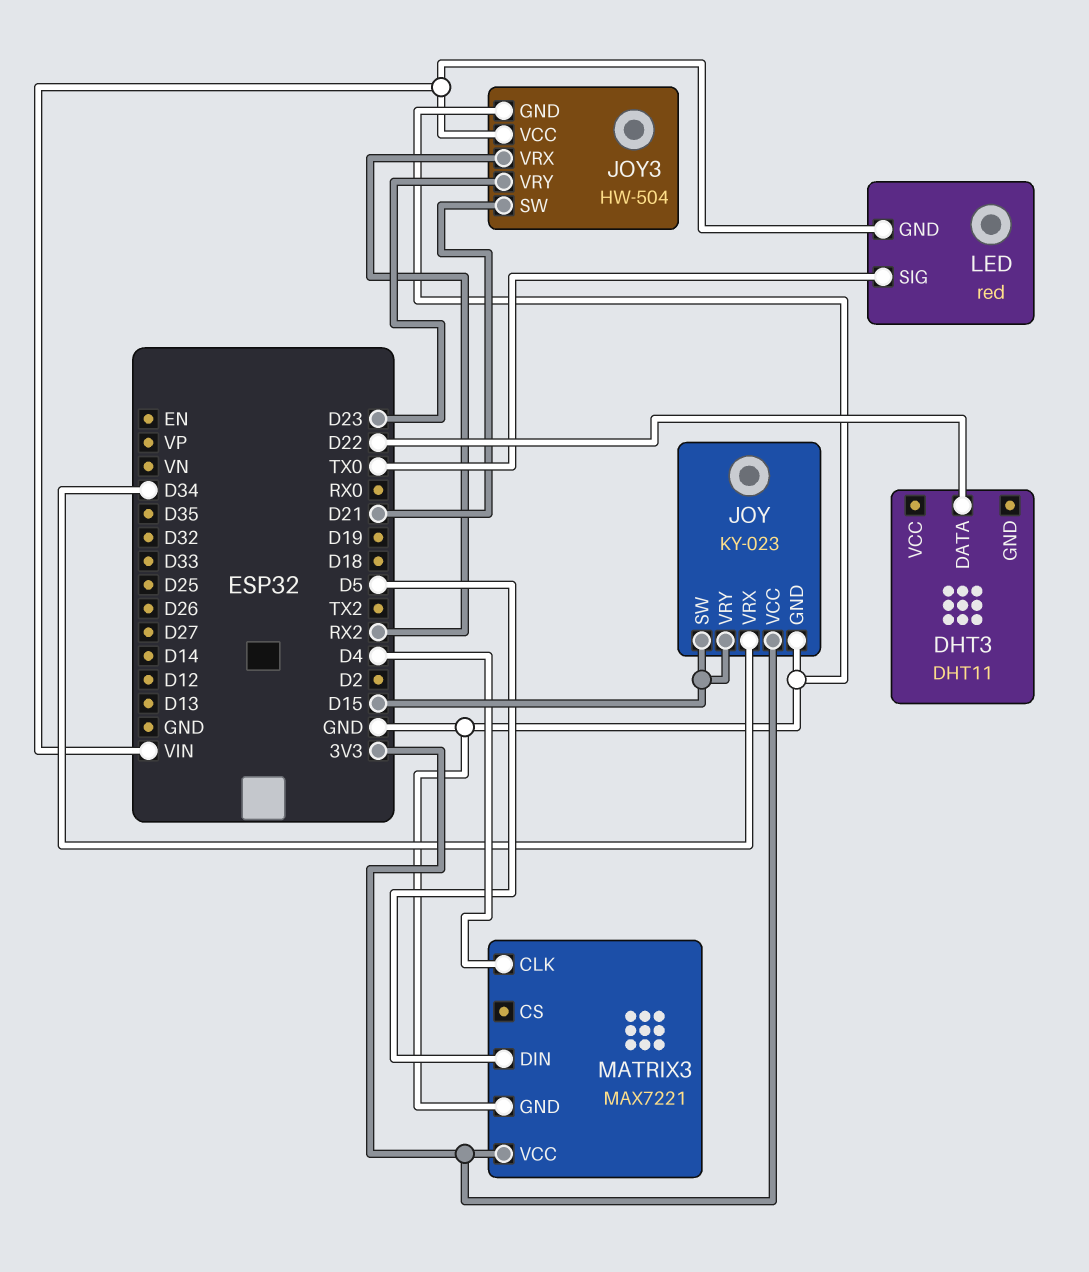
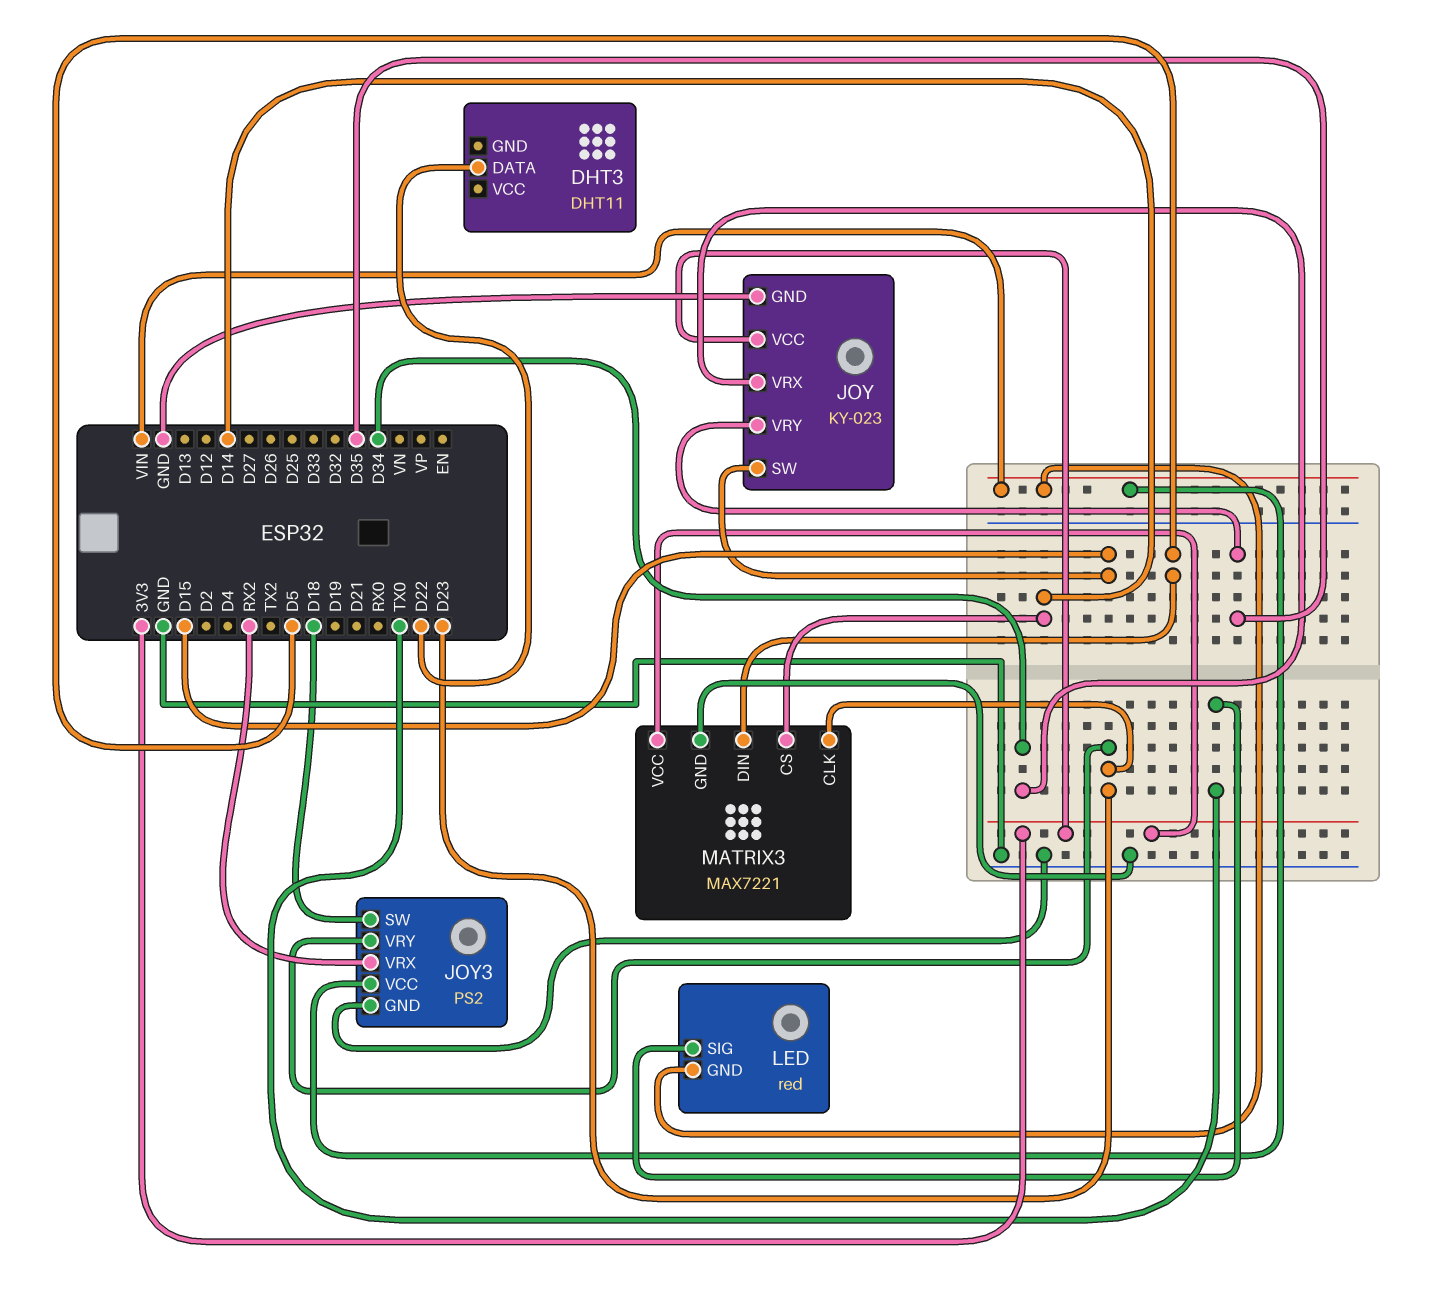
JOY pin VRY: D15 -> D35
JOY3: HW-504 -> PS2
JOY3 pin SW: D21 -> D18
MATRIX3 pin CLK: D4 -> D23
MATRIX3 pin CS: none -> D14

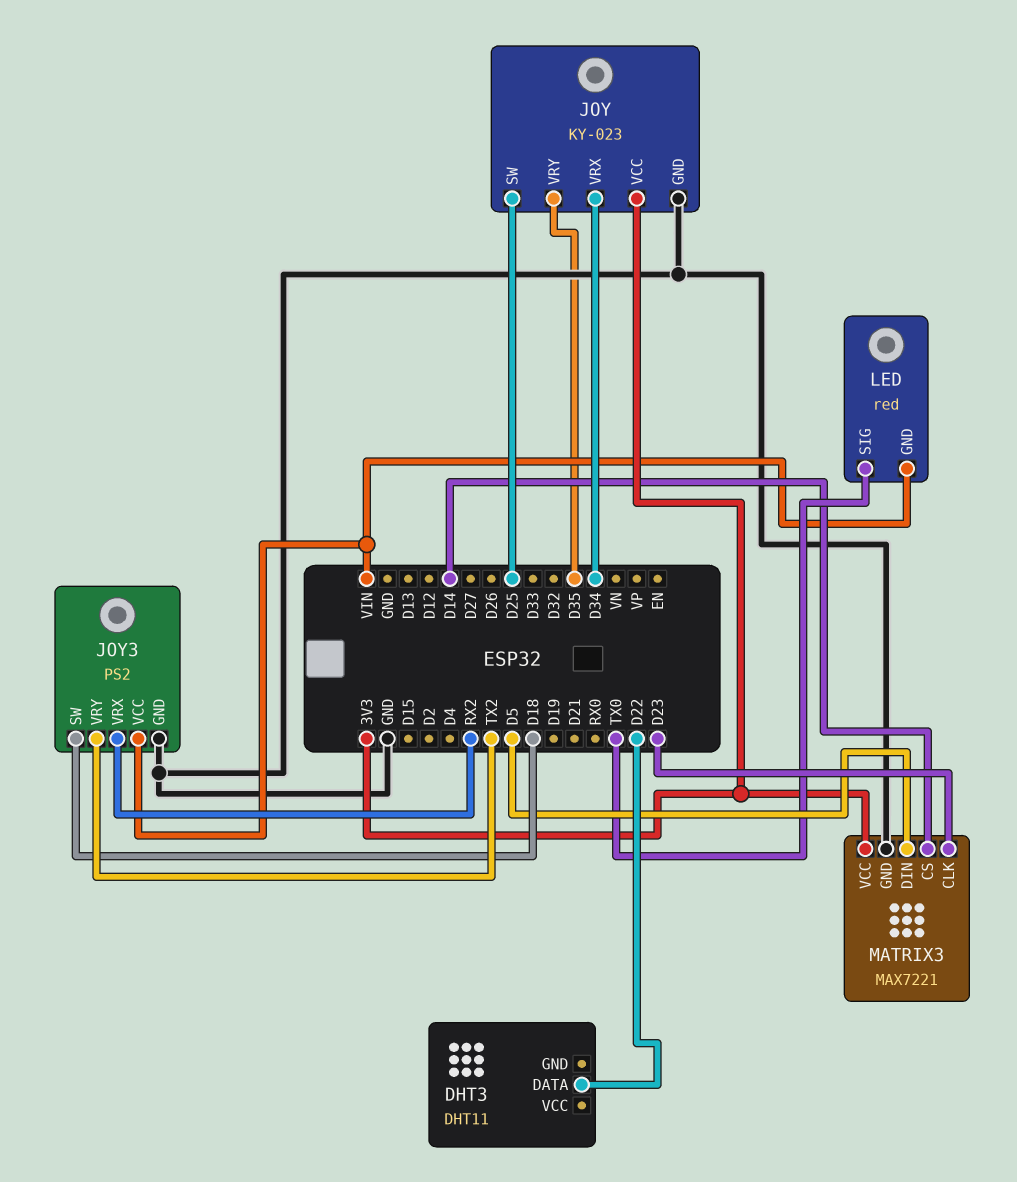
JOY pin SW: D15 -> D25
JOY3 pin VRY: D23 -> TX2

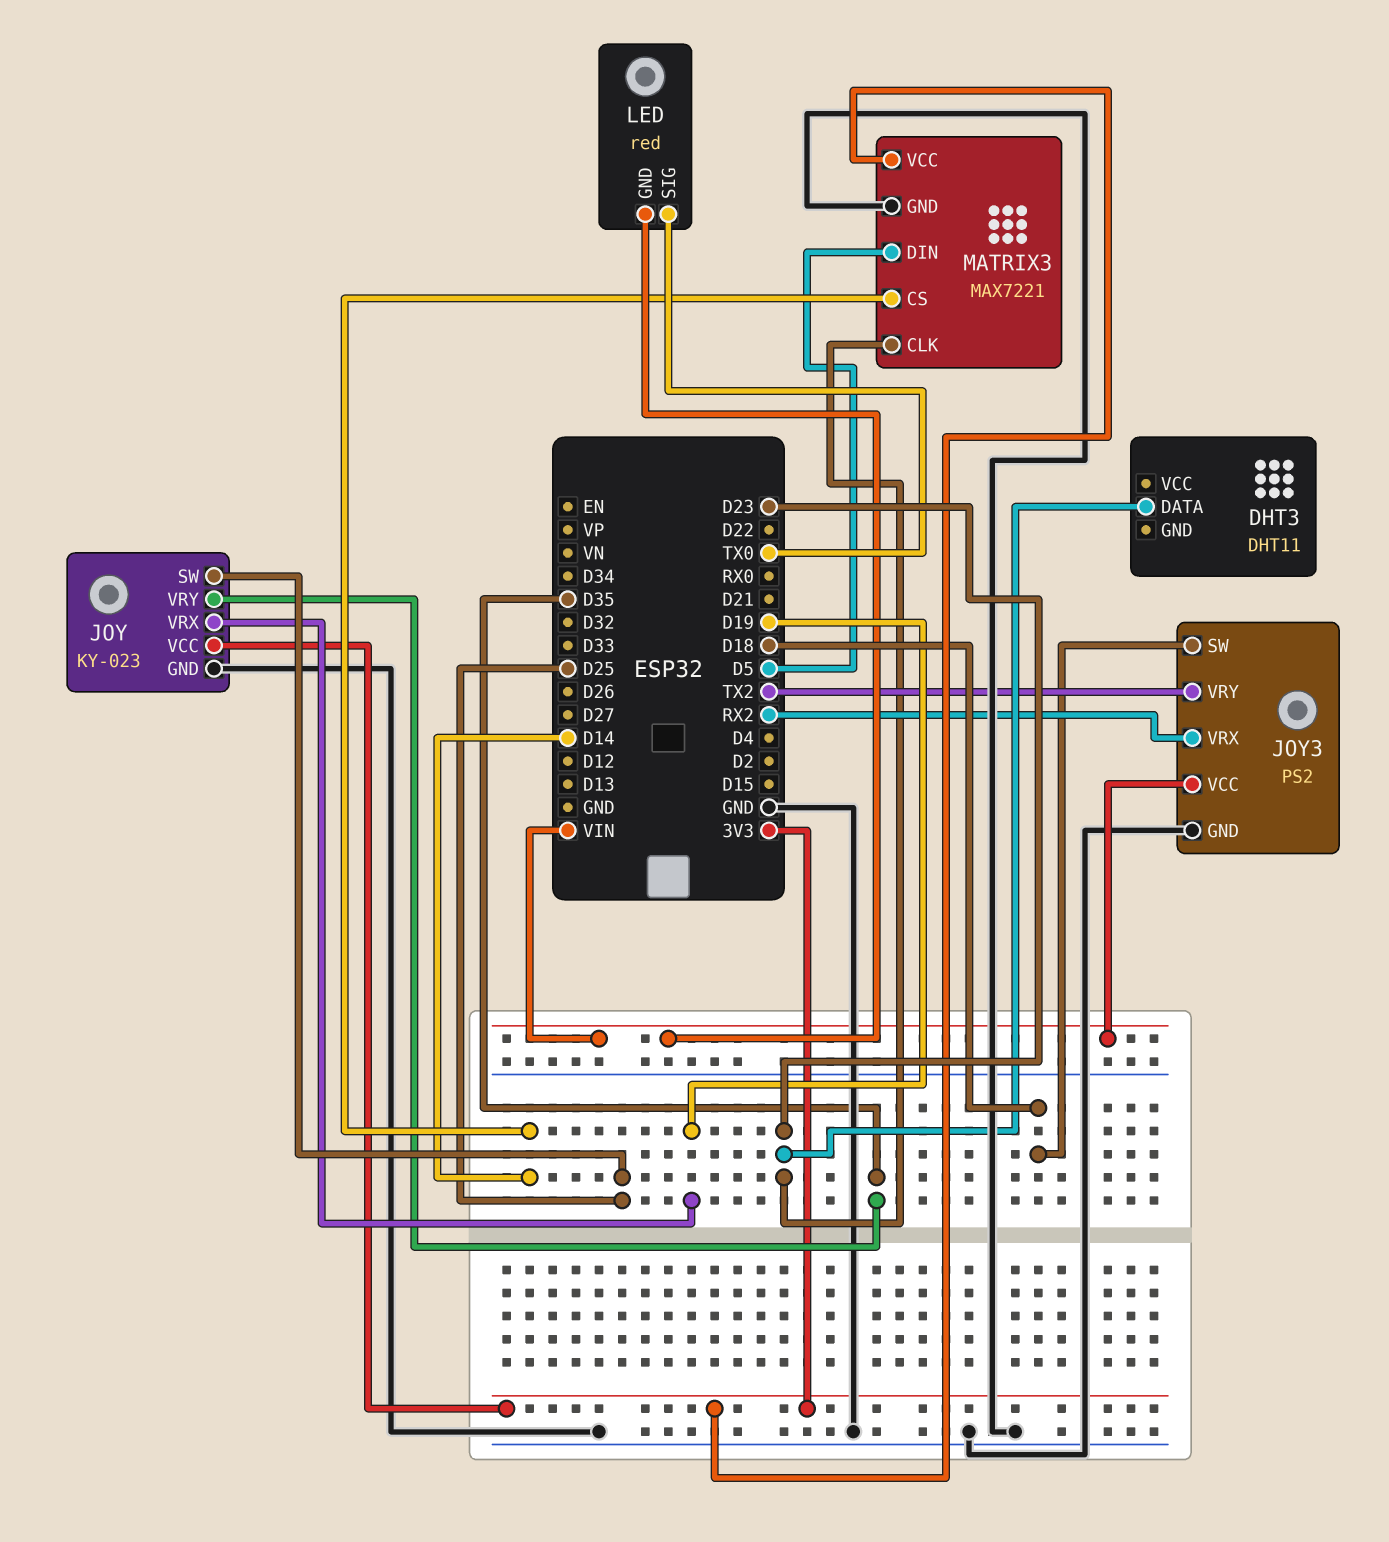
DHT3 pin DATA: D22 -> D23
JOY pin VRX: D34 -> D19

